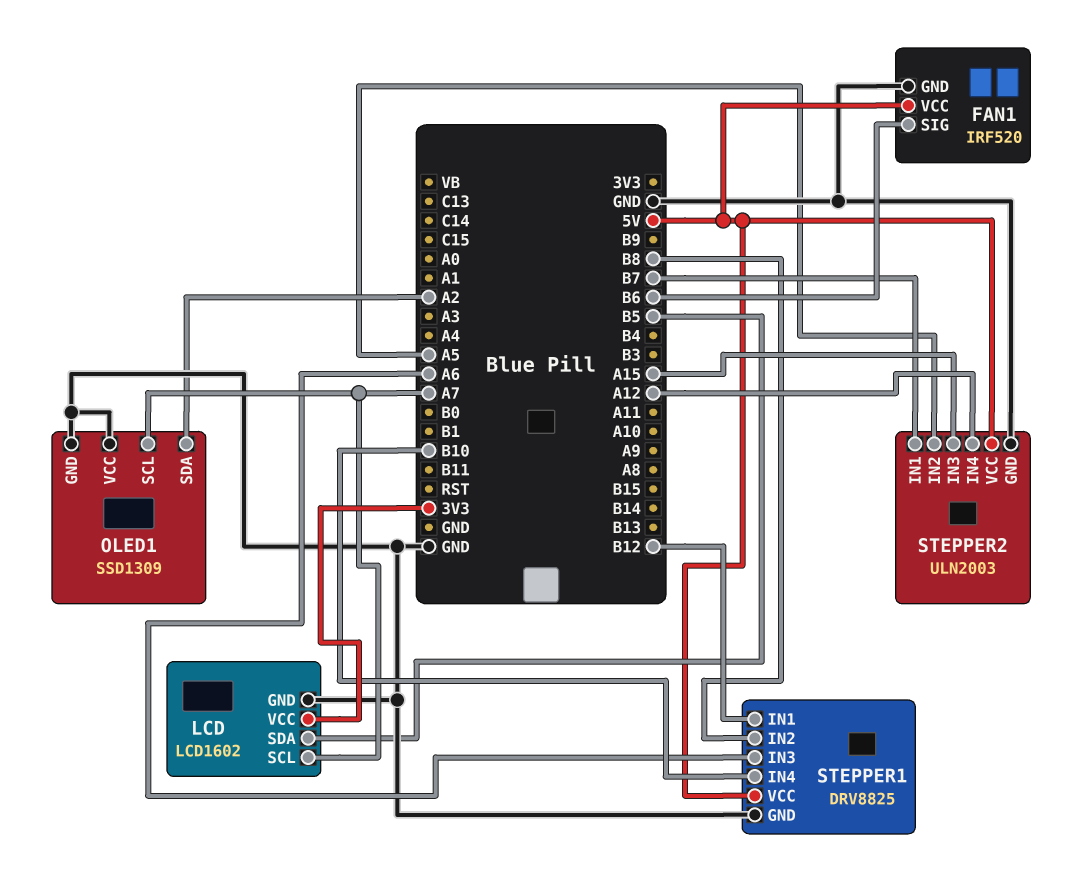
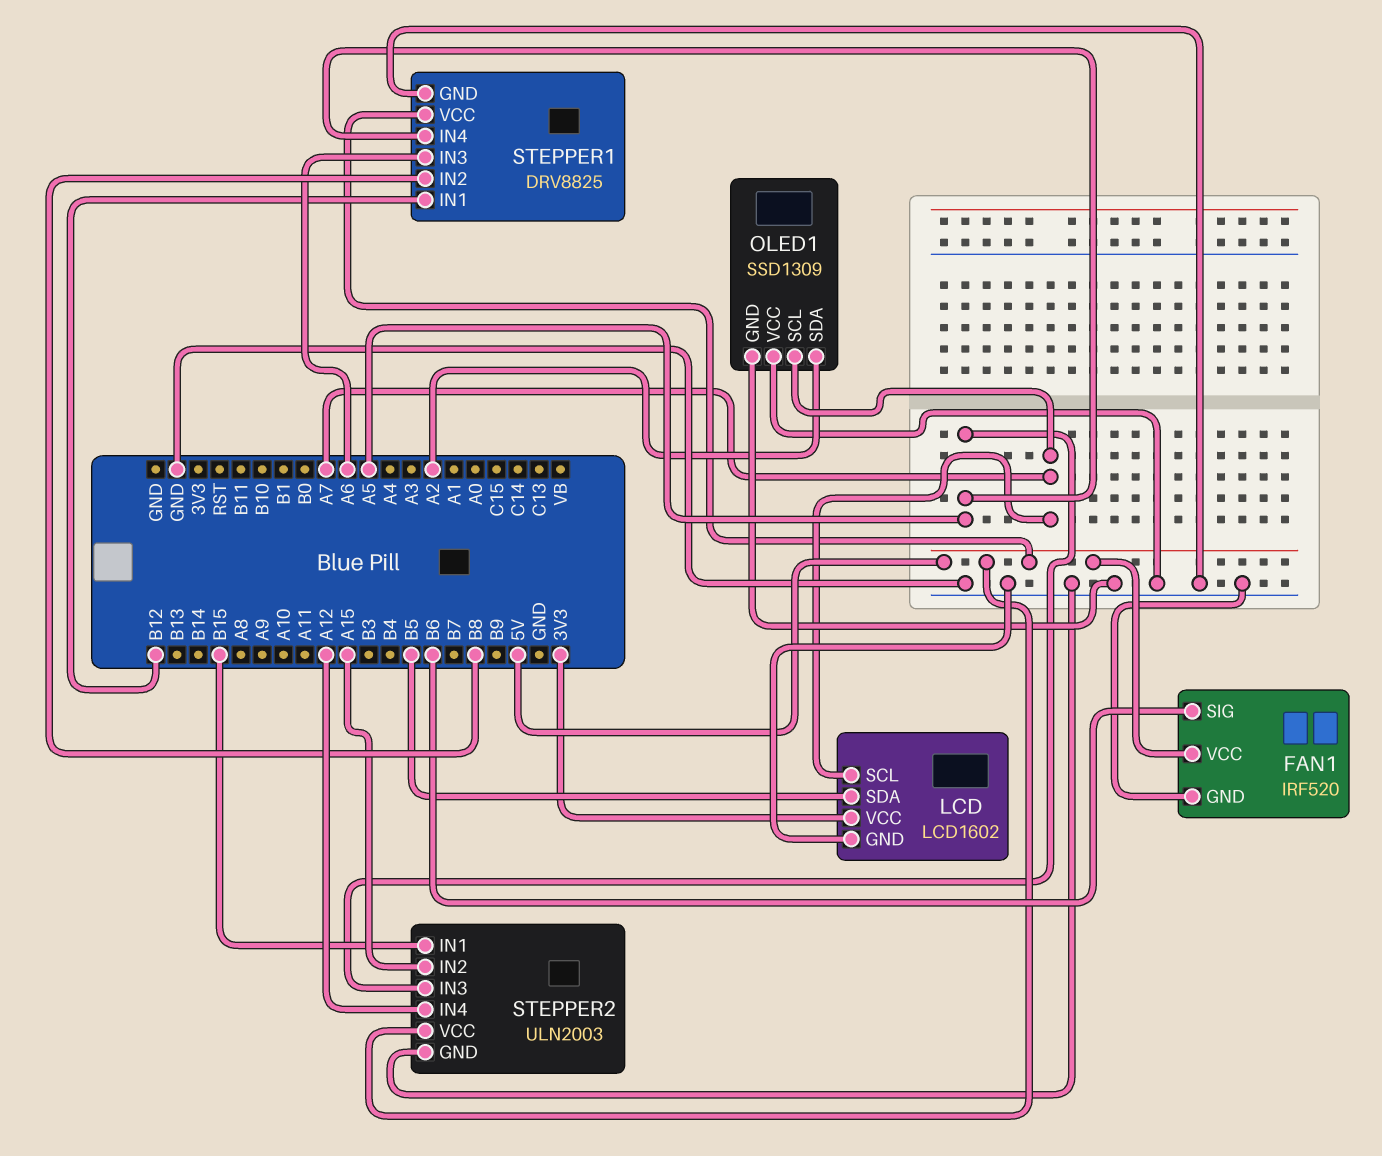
STEPPER1 pin IN4: B10 -> A5
STEPPER2 pin IN1: B7 -> B15
STEPPER2 pin IN2: A5 -> A15
STEPPER2 pin IN3: A15 -> A5

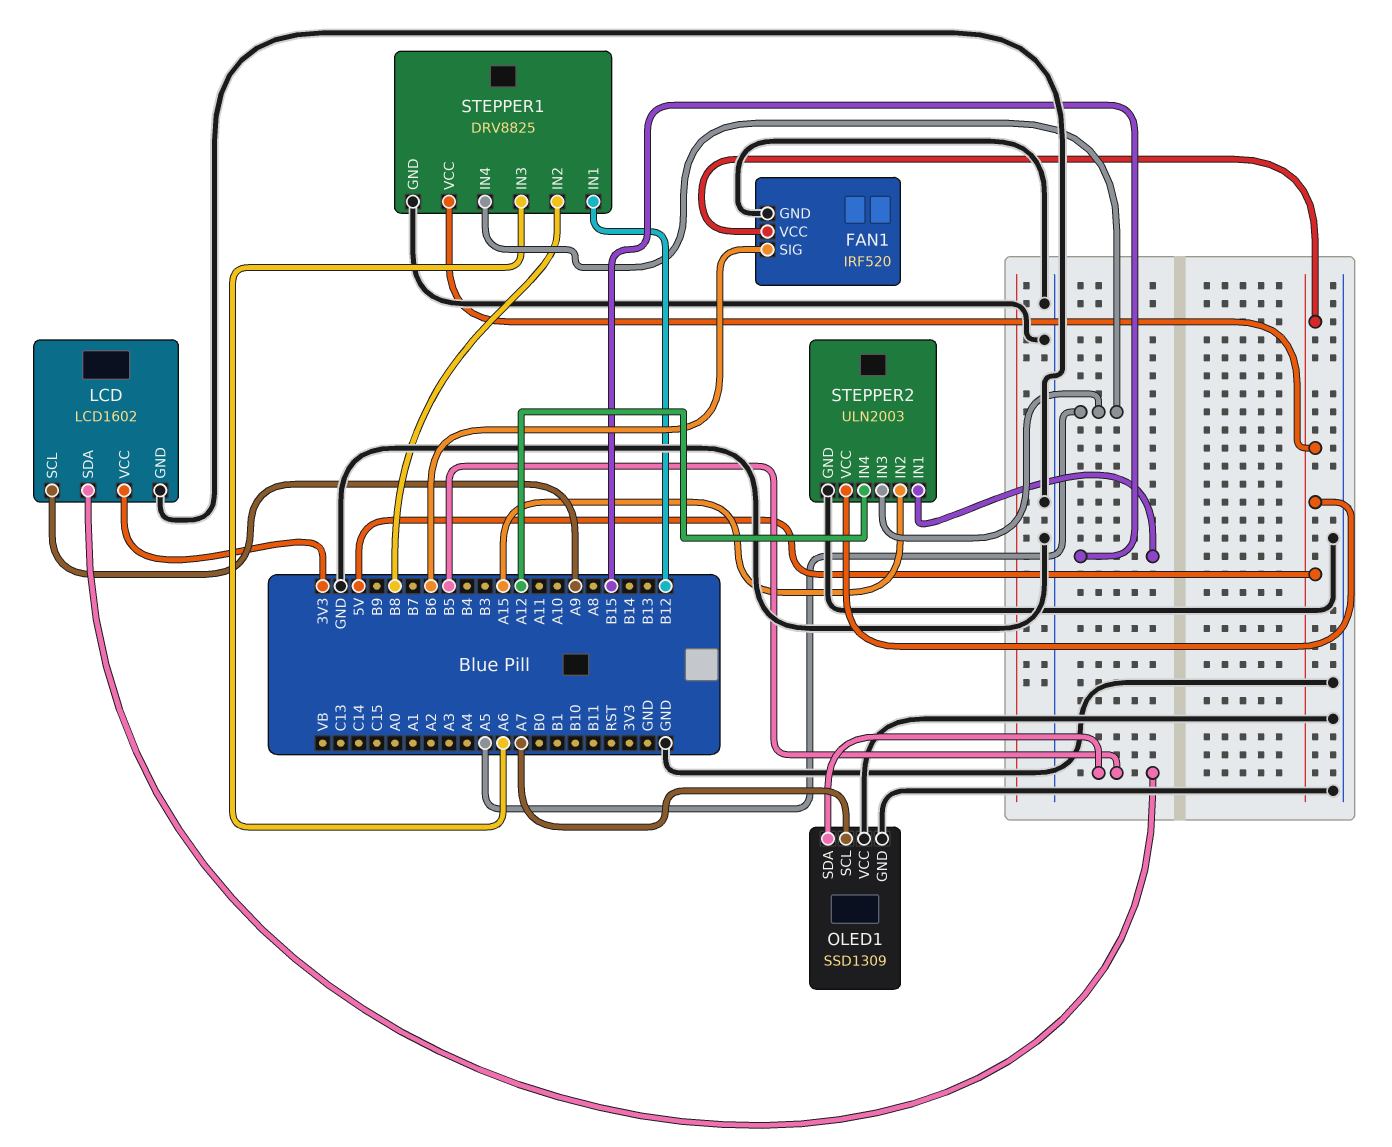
LCD pin SCL: A7 -> A9
OLED1 pin SDA: A2 -> B5

